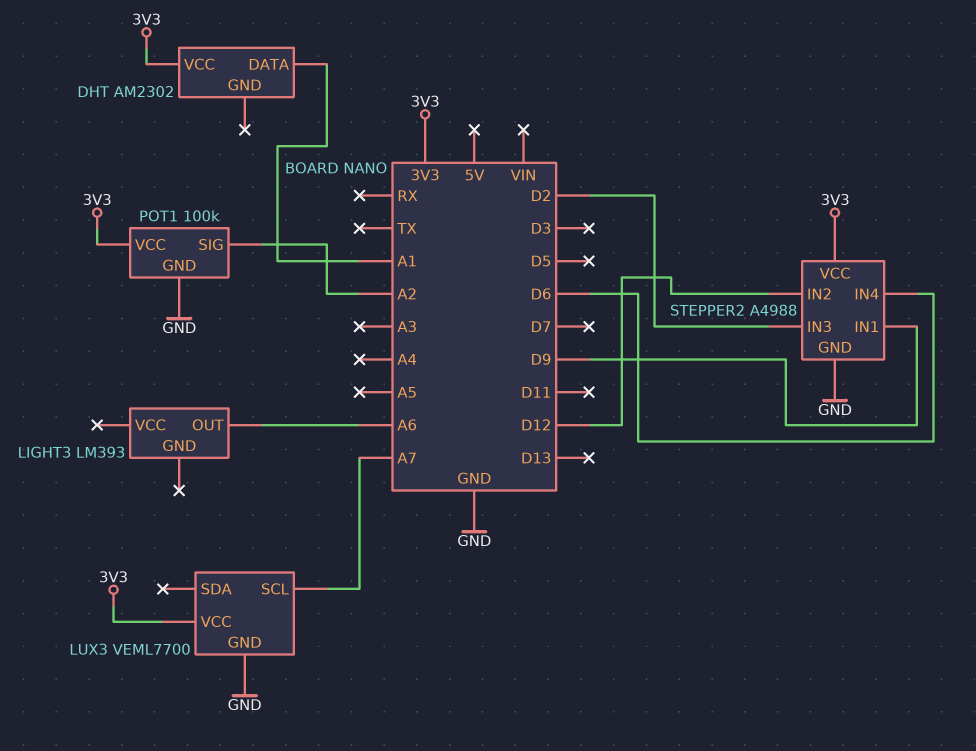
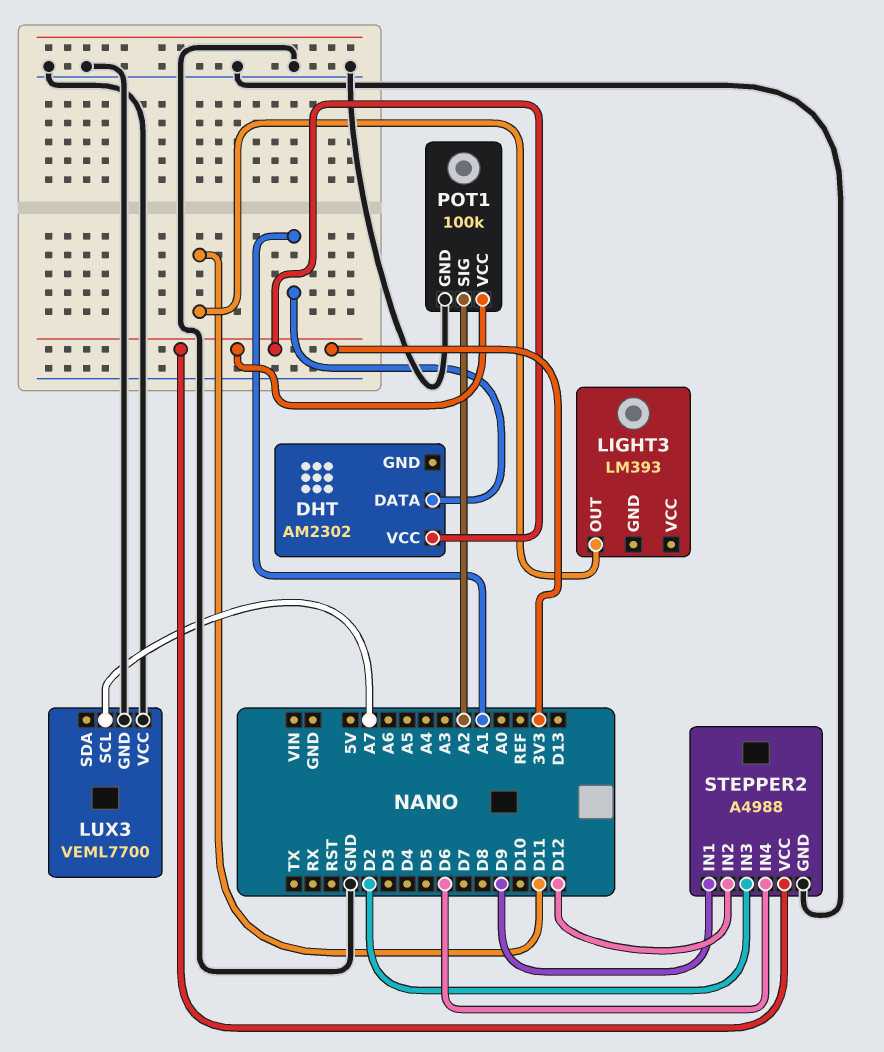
LIGHT3 pin OUT: A6 -> D11
LUX3 pin VCC: 3V3 -> GND

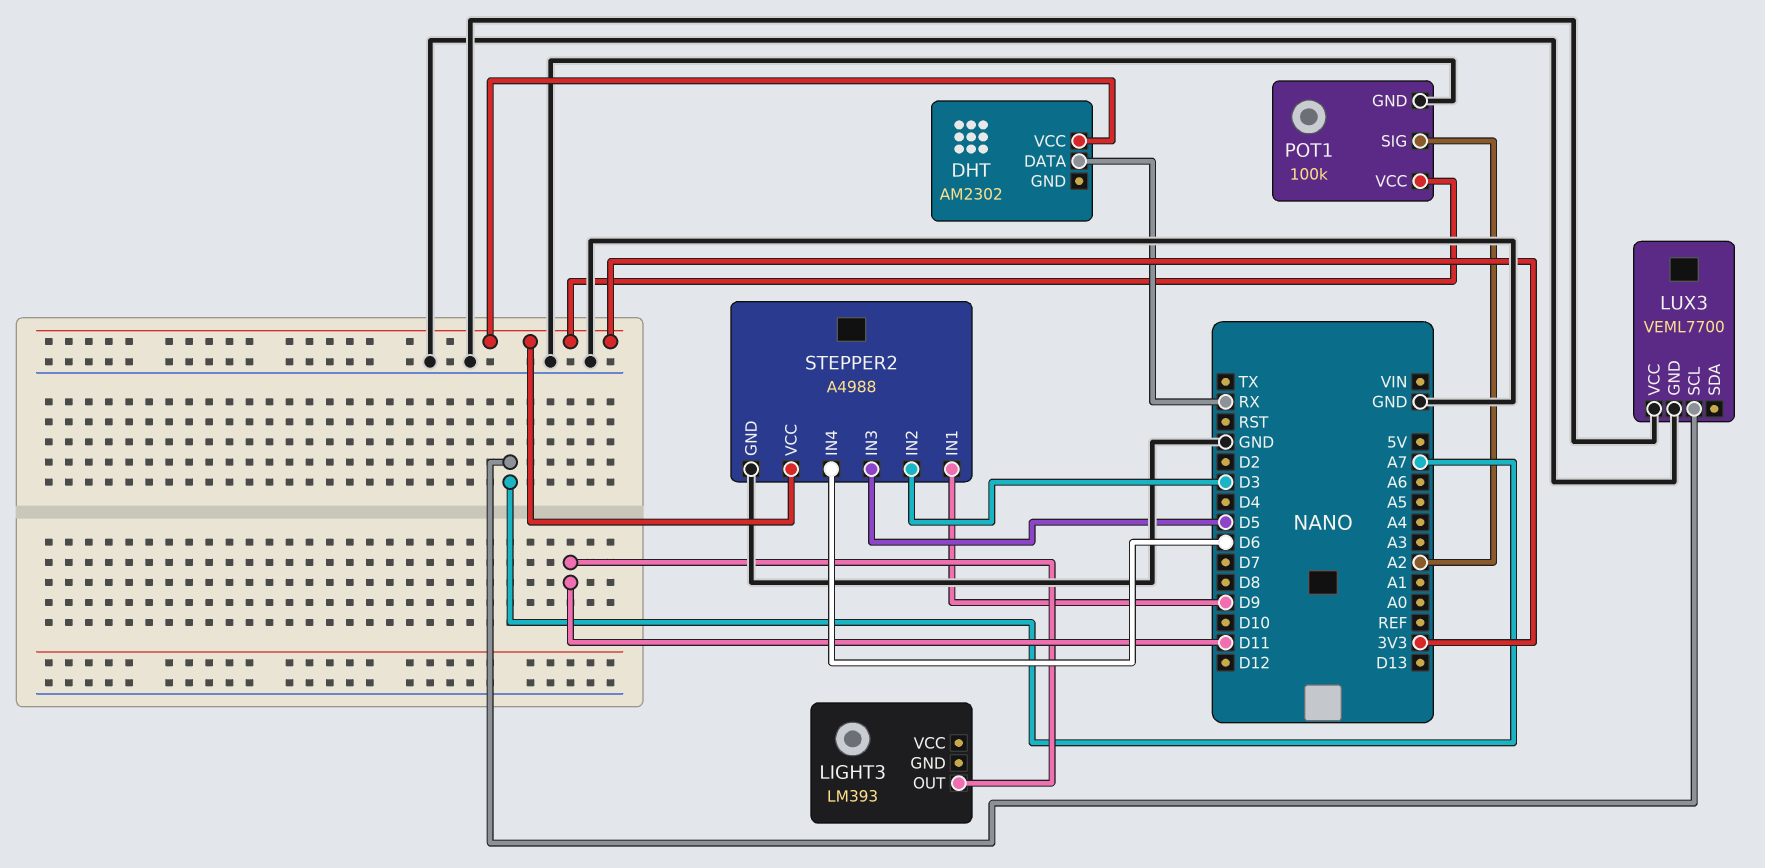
DHT pin DATA: A1 -> RX
STEPPER2 pin IN2: D12 -> D3
STEPPER2 pin IN3: D2 -> D5

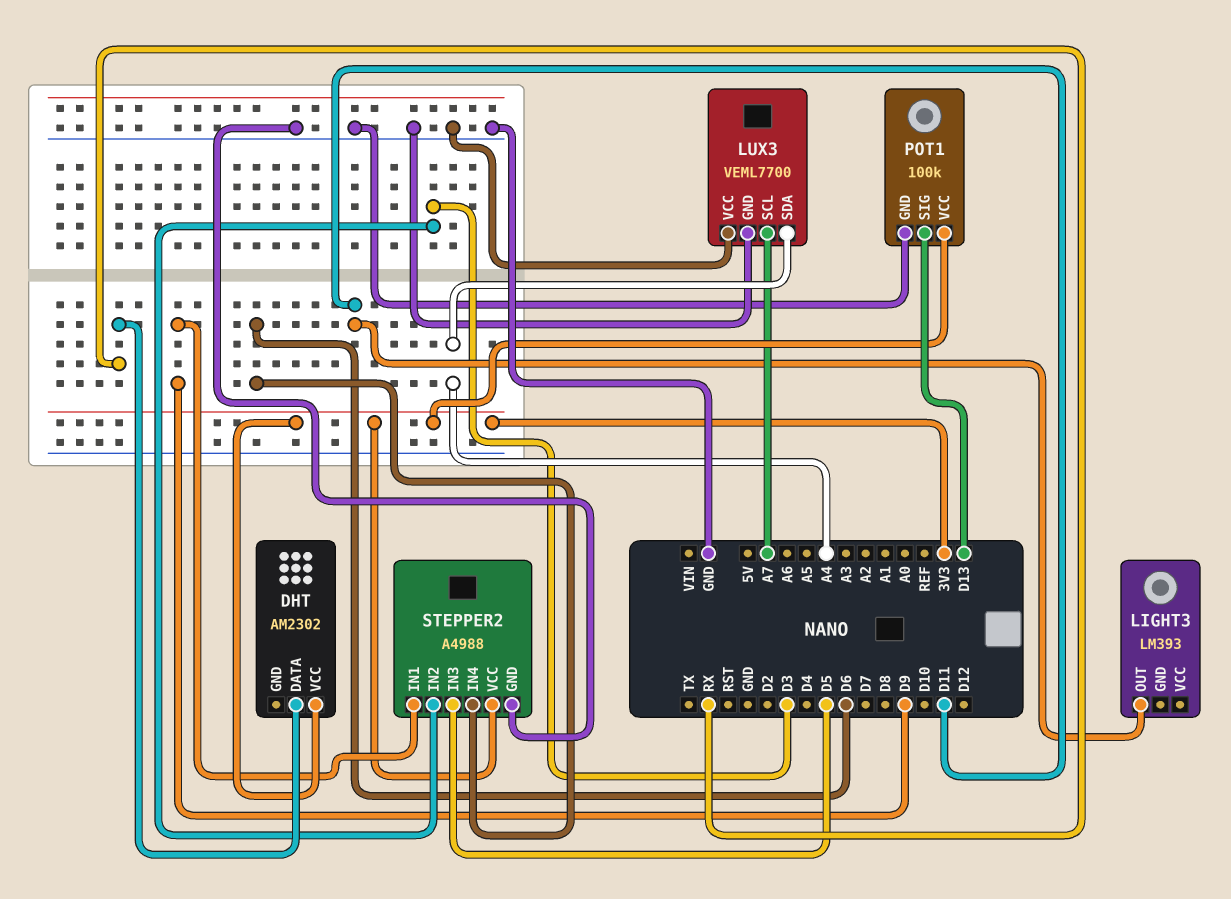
LUX3 pin SDA: none -> A4
POT1 pin SIG: A2 -> D13

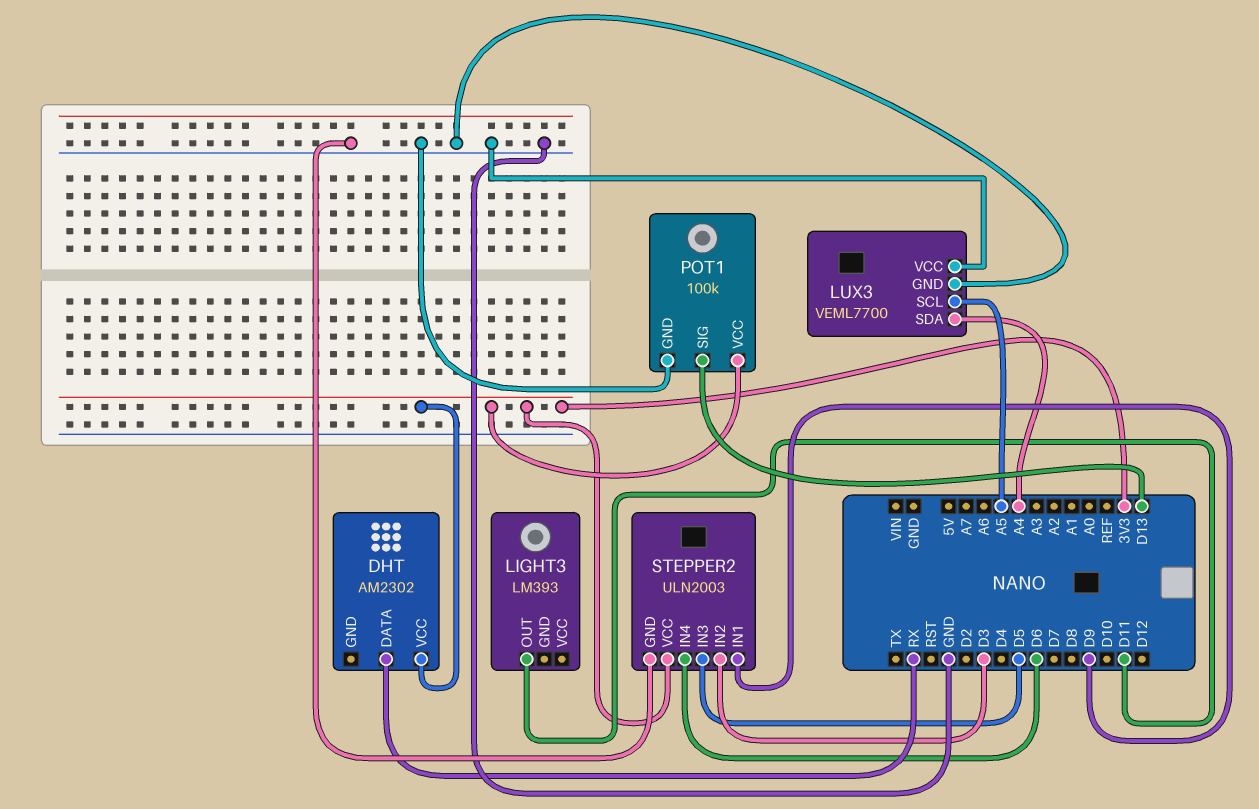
LUX3 pin SCL: A7 -> A5
STEPPER2: A4988 -> ULN2003

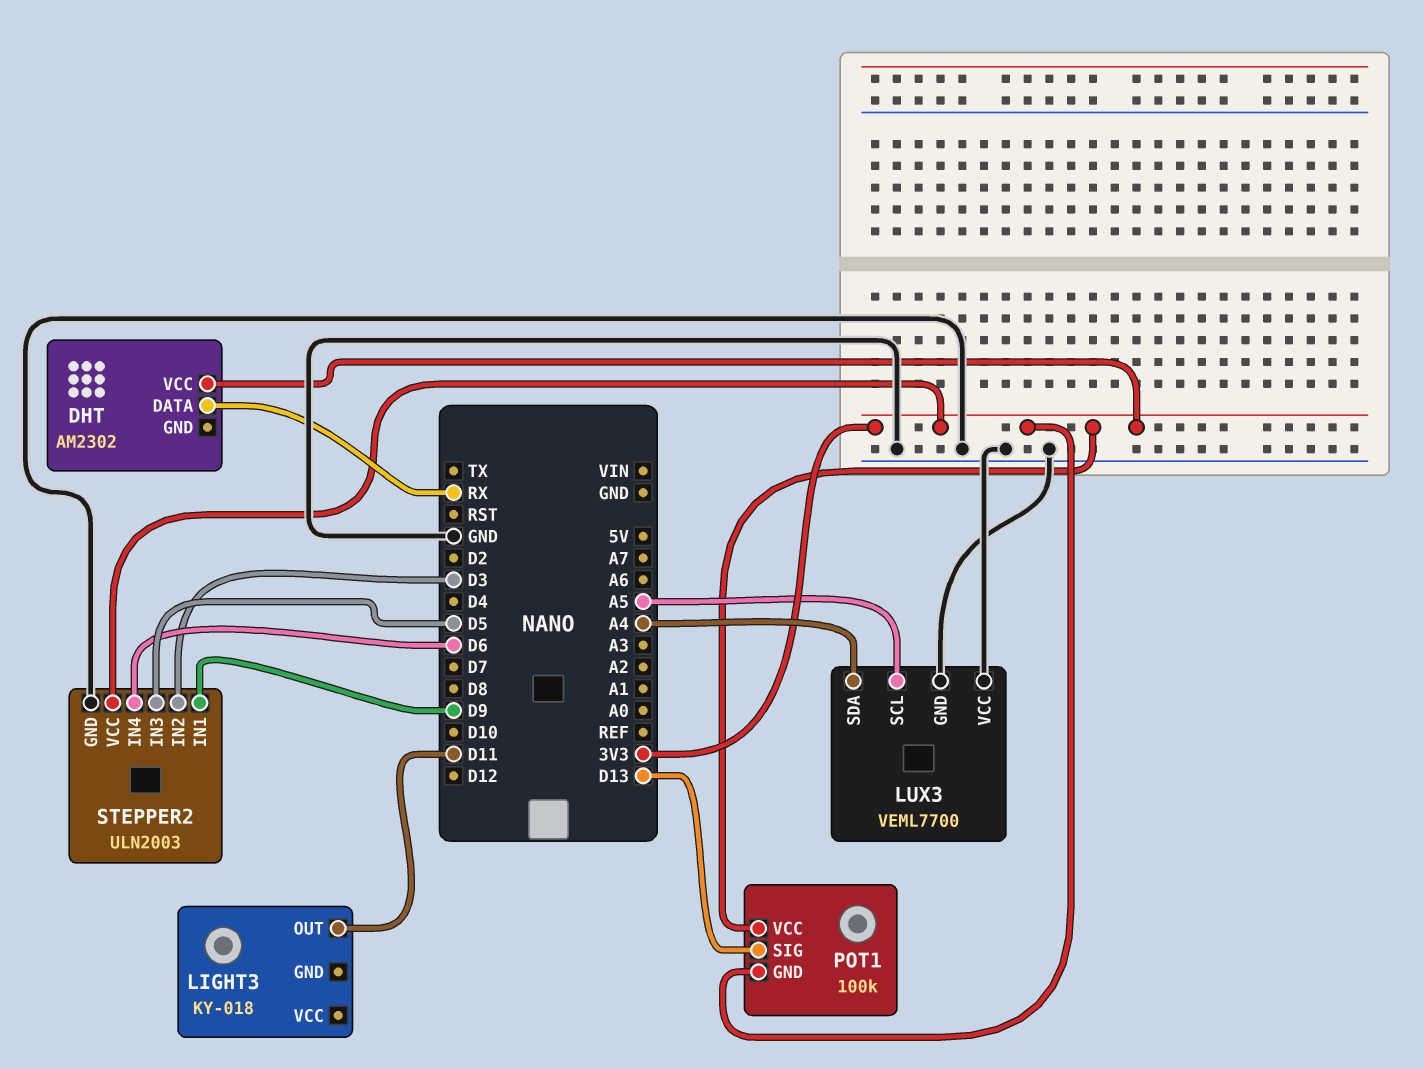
LIGHT3: LM393 -> KY-018
POT1 pin GND: GND -> 3V3

